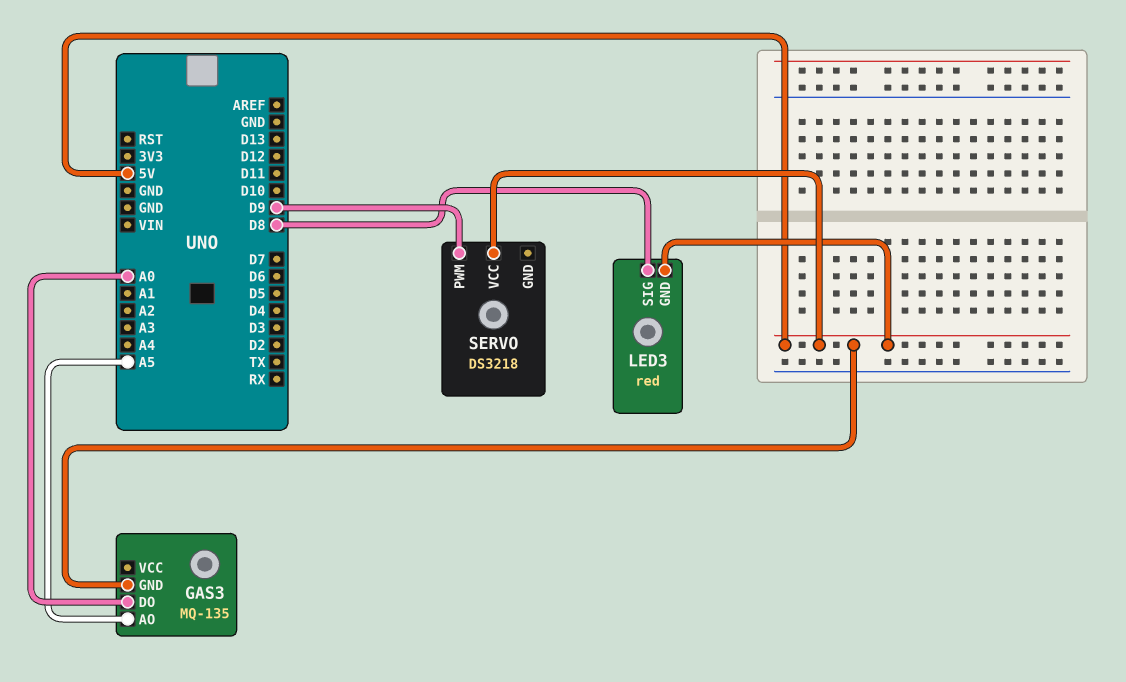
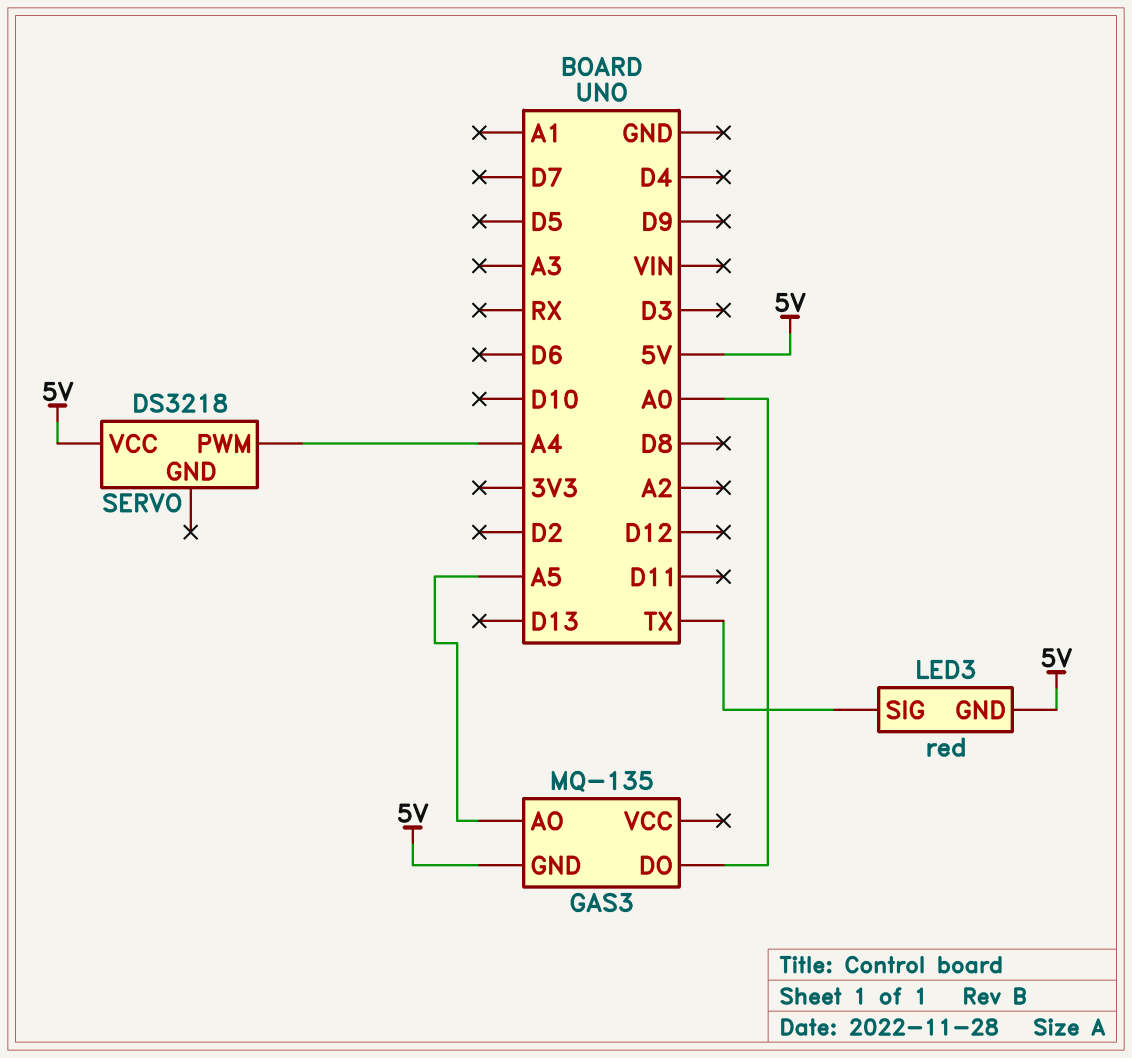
LED3 pin SIG: D8 -> TX
SERVO pin PWM: D9 -> A4

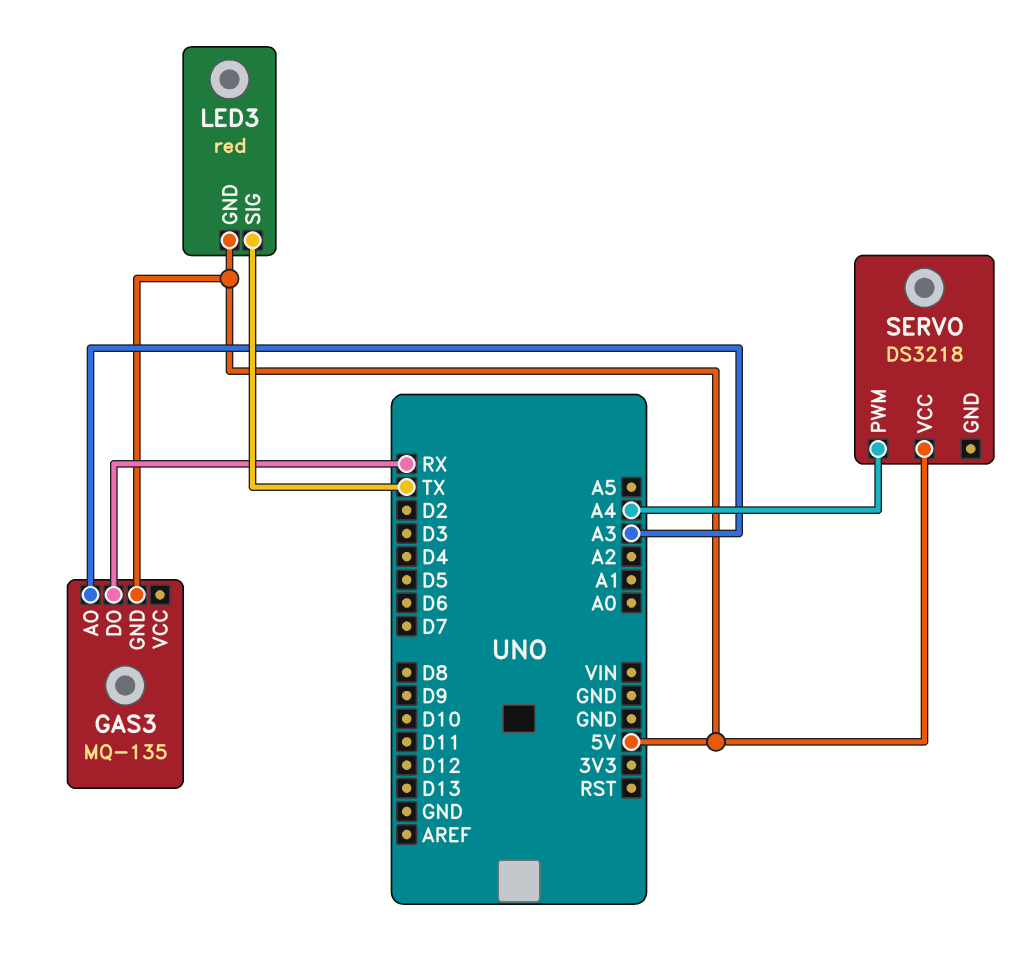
GAS3 pin AO: A5 -> A3
GAS3 pin DO: A0 -> RX

